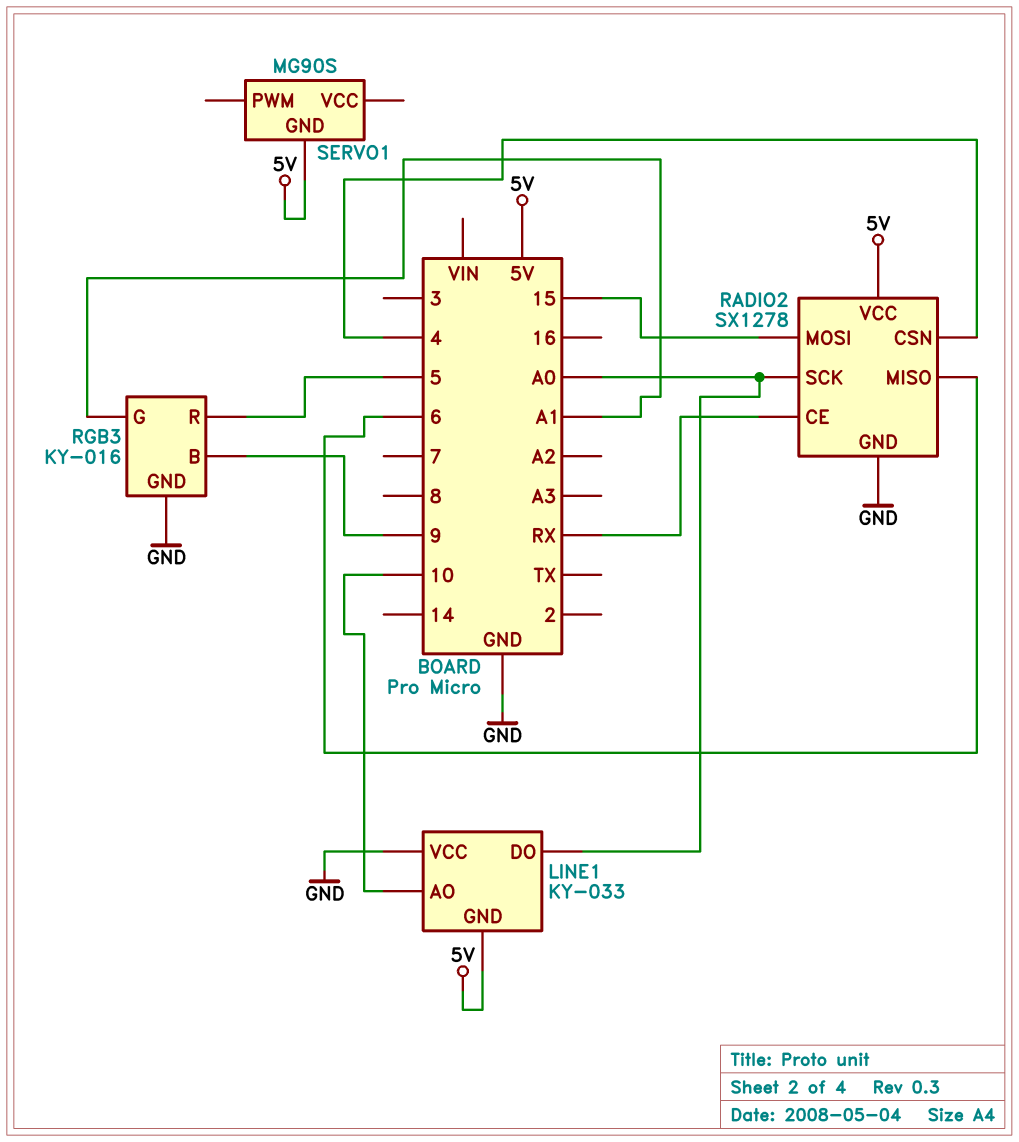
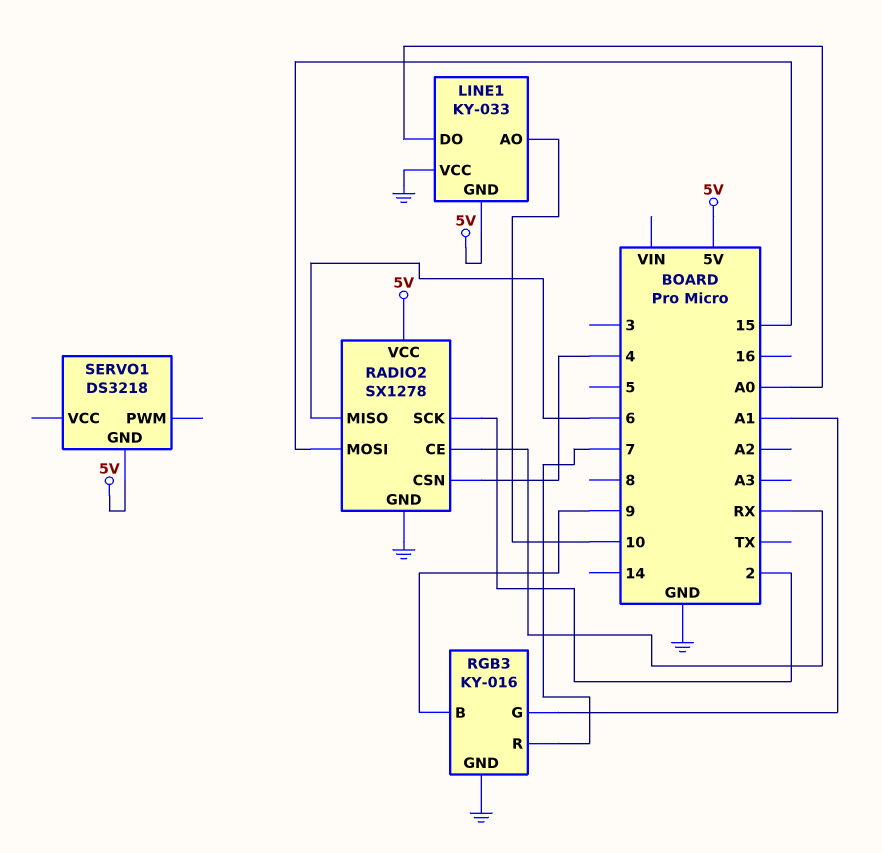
RADIO2 pin SCK: A0 -> 2
RGB3 pin R: 5 -> 7
SERVO1: MG90S -> DS3218

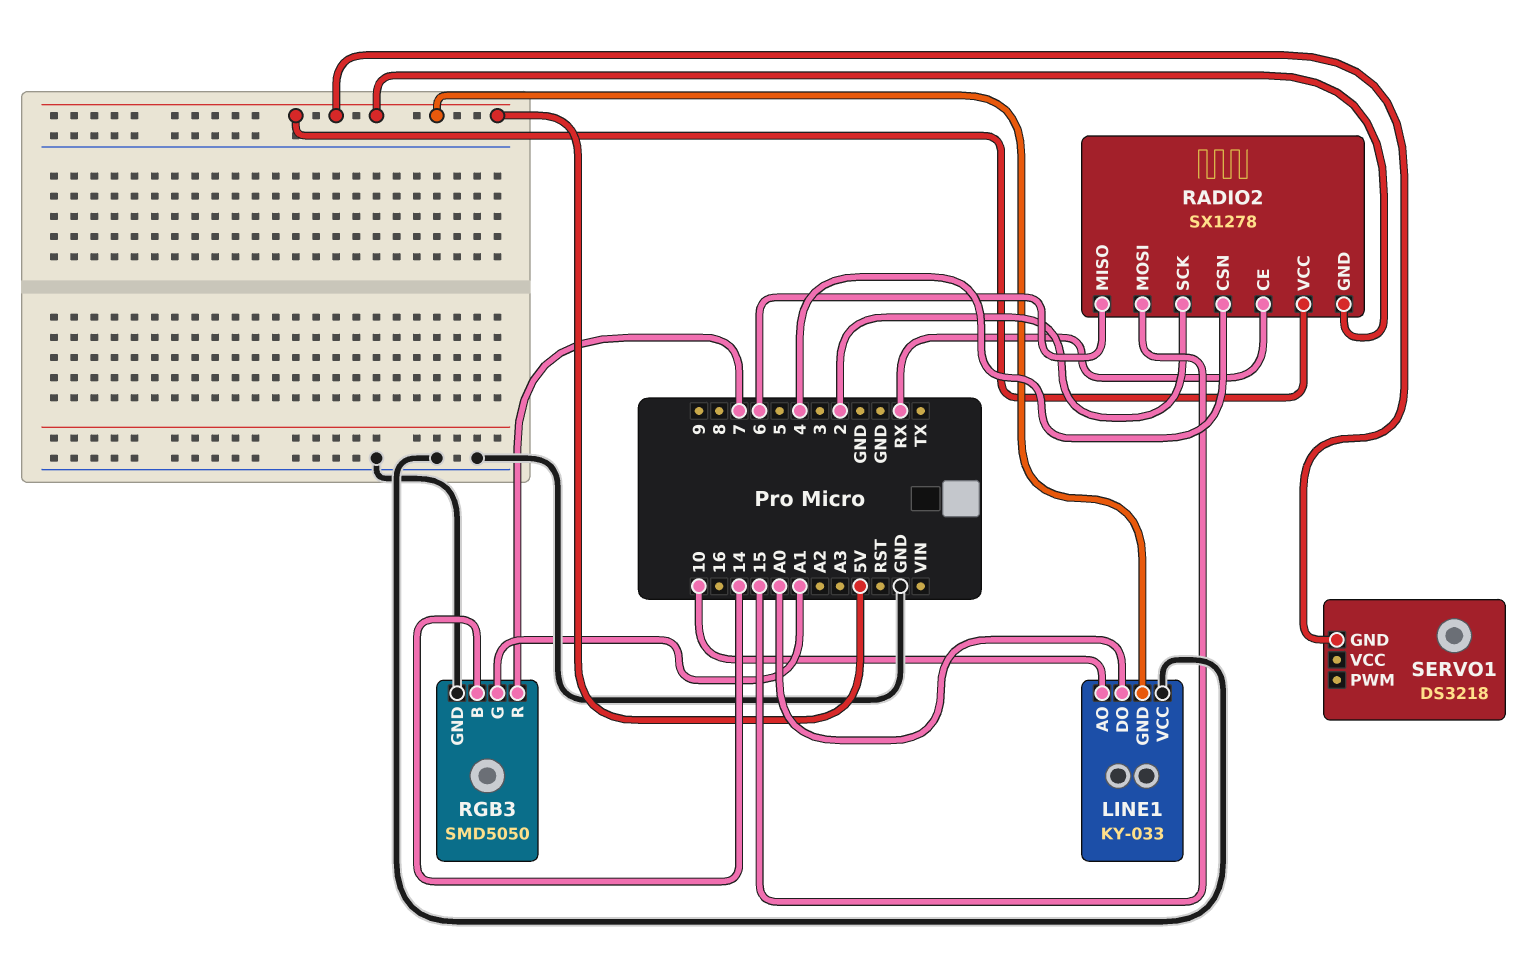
RADIO2 pin GND: GND -> 5V
RGB3: KY-016 -> SMD5050
RGB3 pin B: 9 -> 14

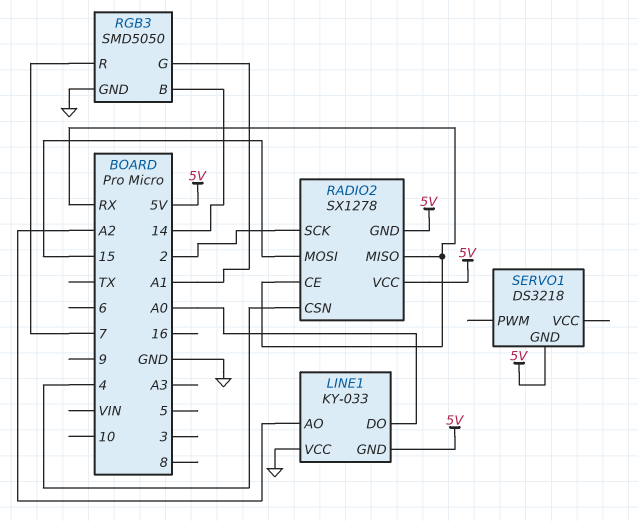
LINE1 pin AO: 10 -> A2
RADIO2 pin MISO: 6 -> RX

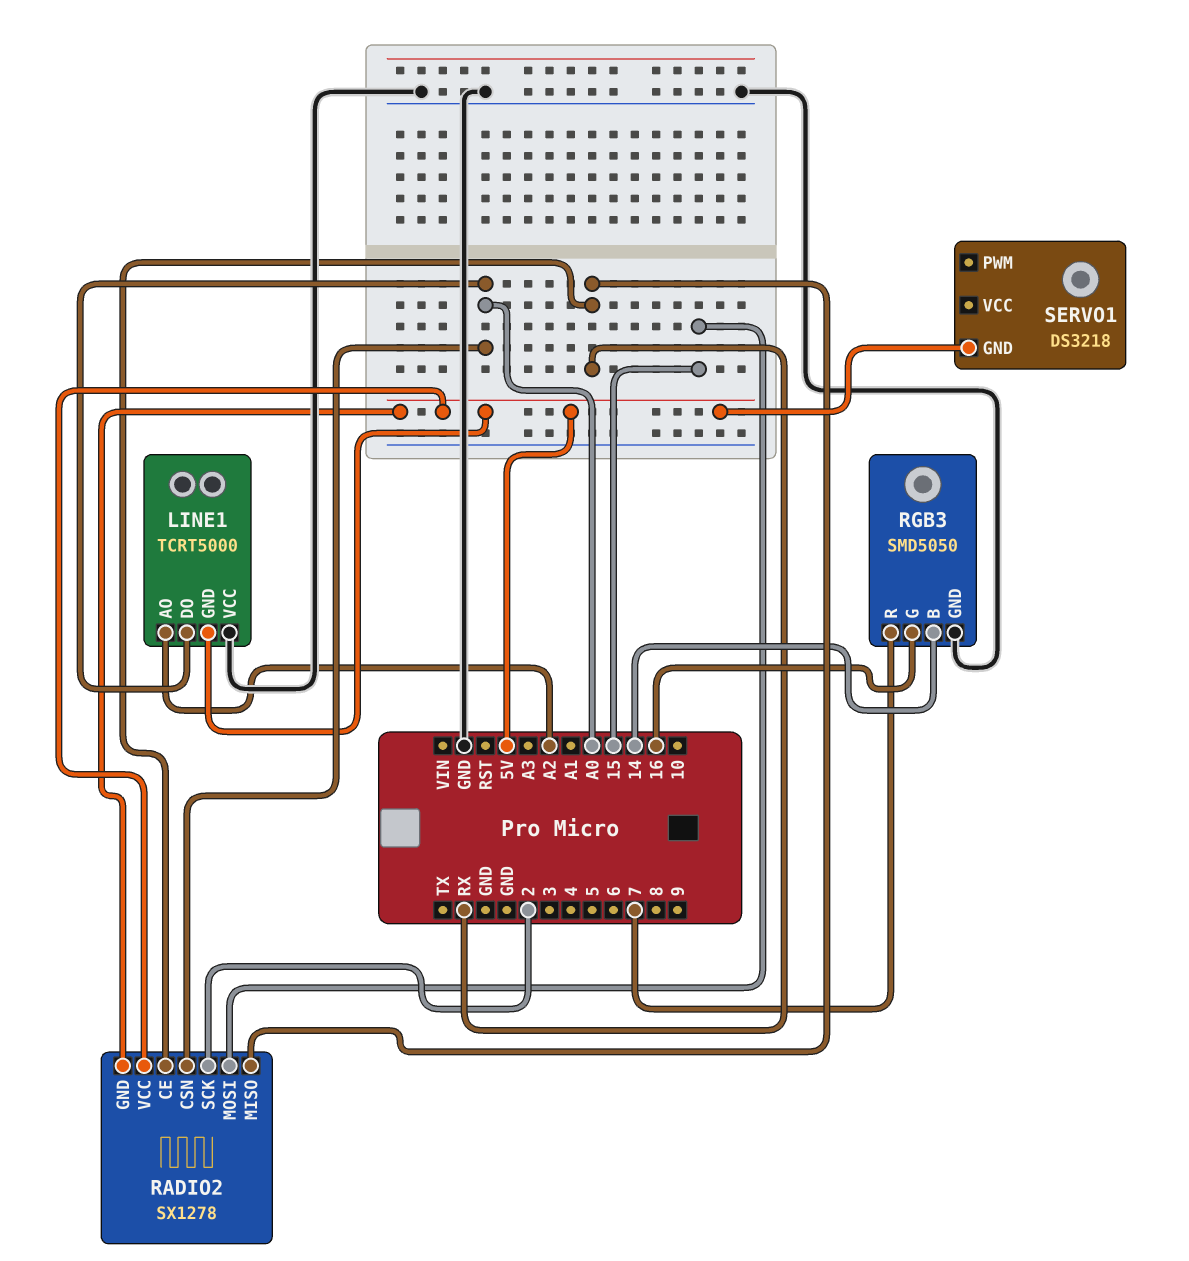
LINE1: KY-033 -> TCRT5000
RADIO2 pin CSN: 4 -> A0
RGB3 pin G: A1 -> 16

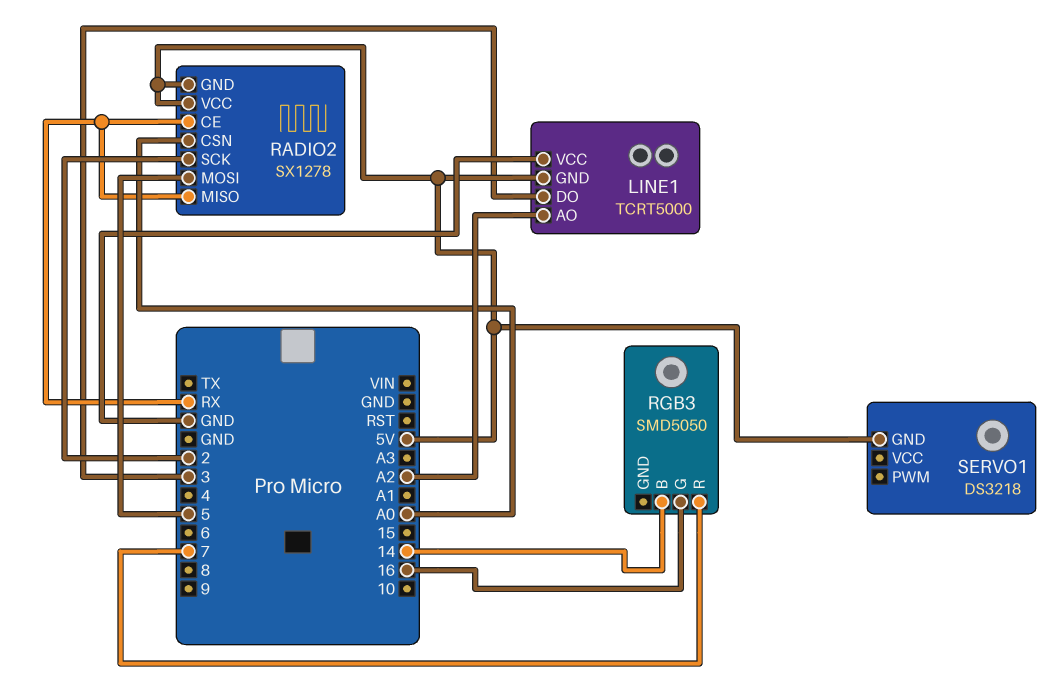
LINE1 pin DO: A0 -> 3
RADIO2 pin MOSI: 15 -> 5
RGB3 pin GND: GND -> none

